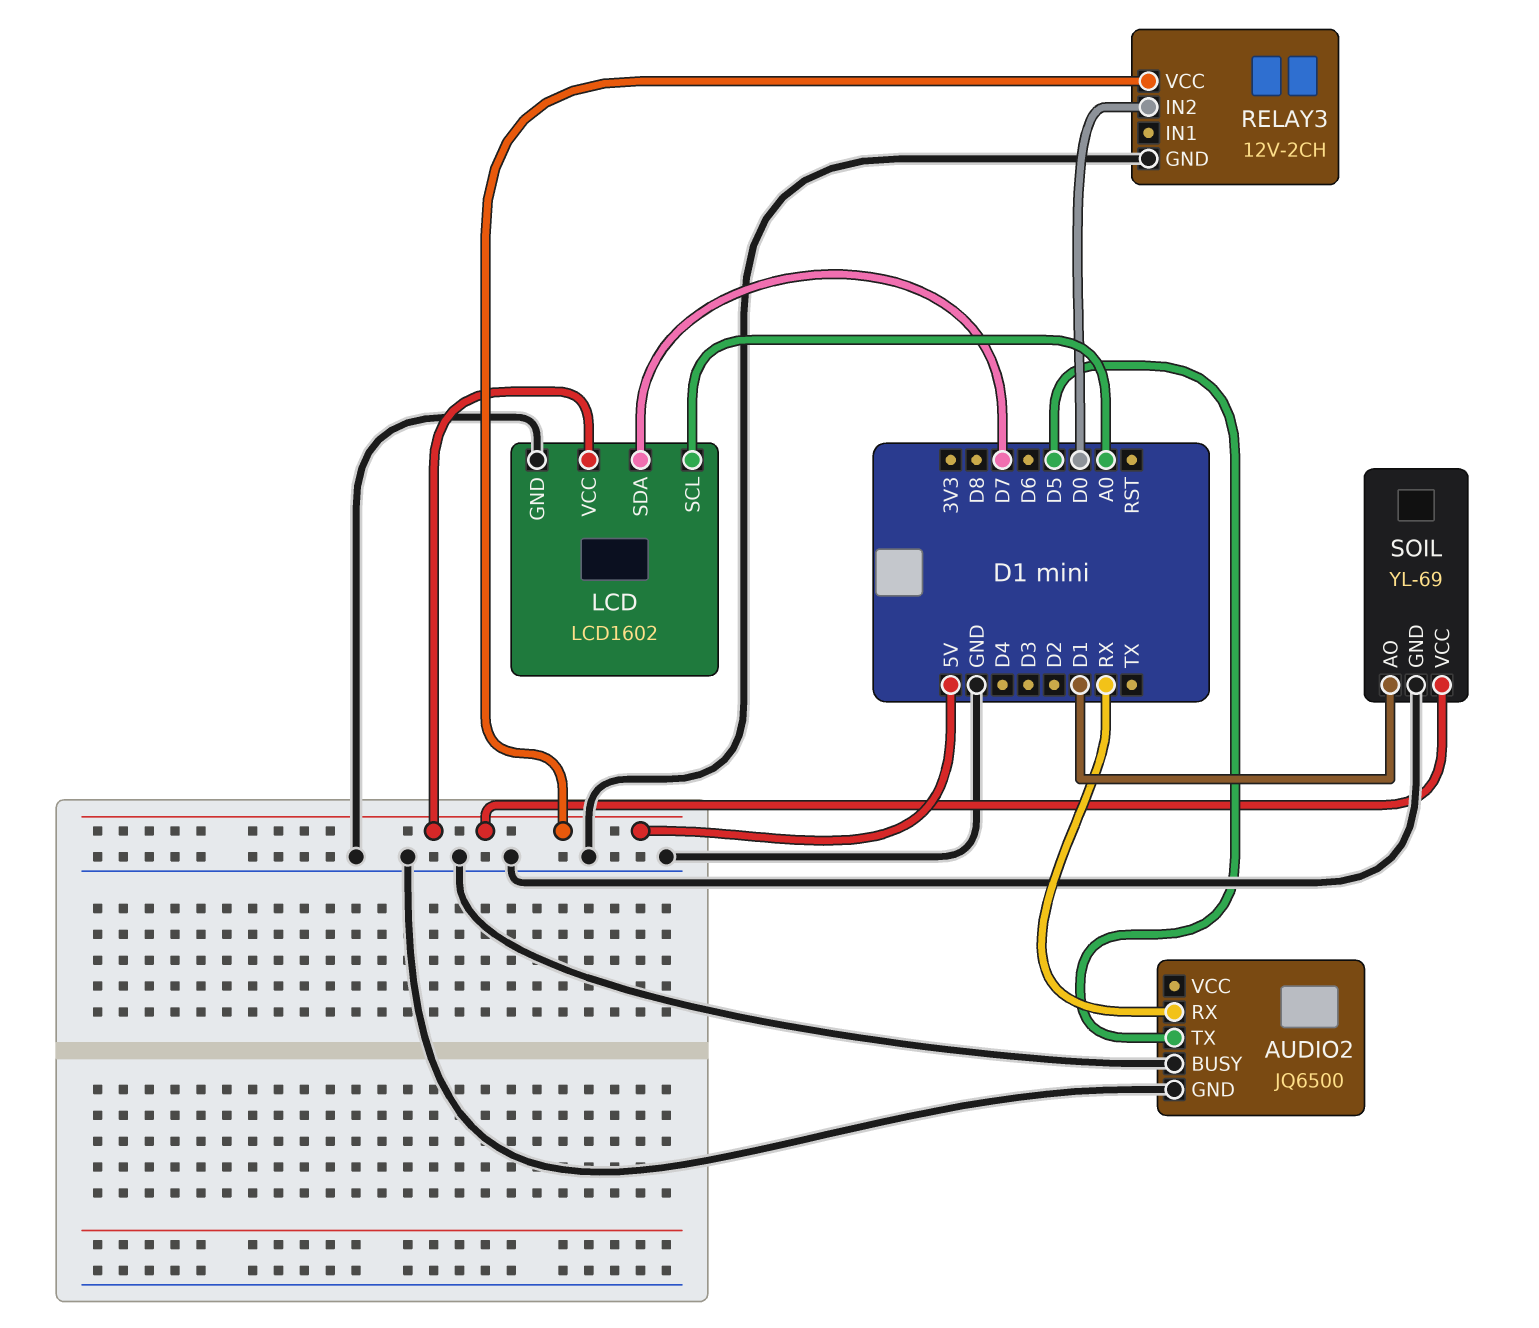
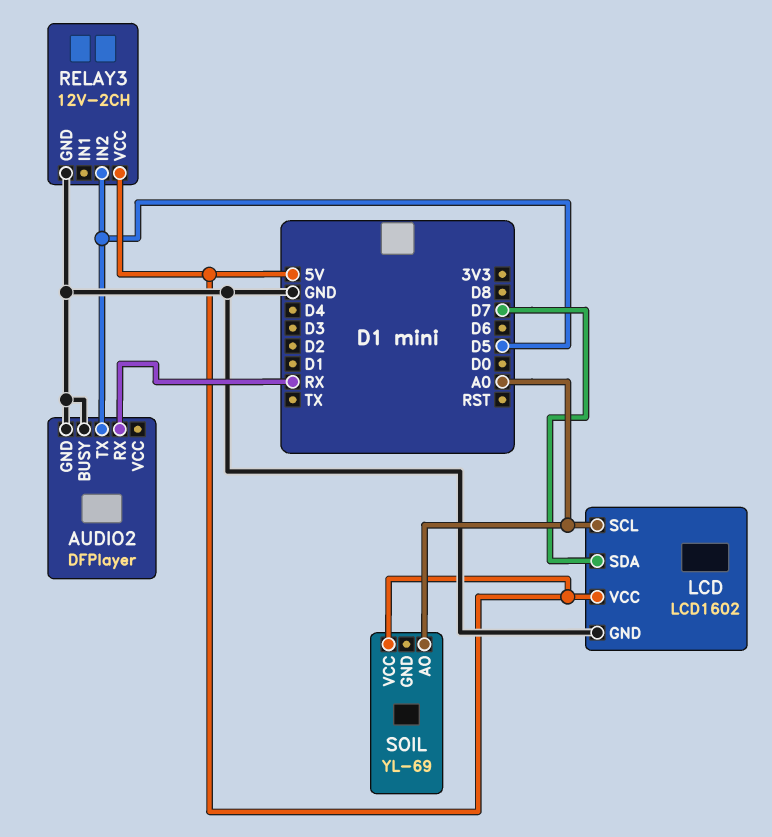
AUDIO2: JQ6500 -> DFPlayer
RELAY3 pin IN2: D0 -> D5
SOIL pin AO: D1 -> A0
SOIL pin GND: GND -> none

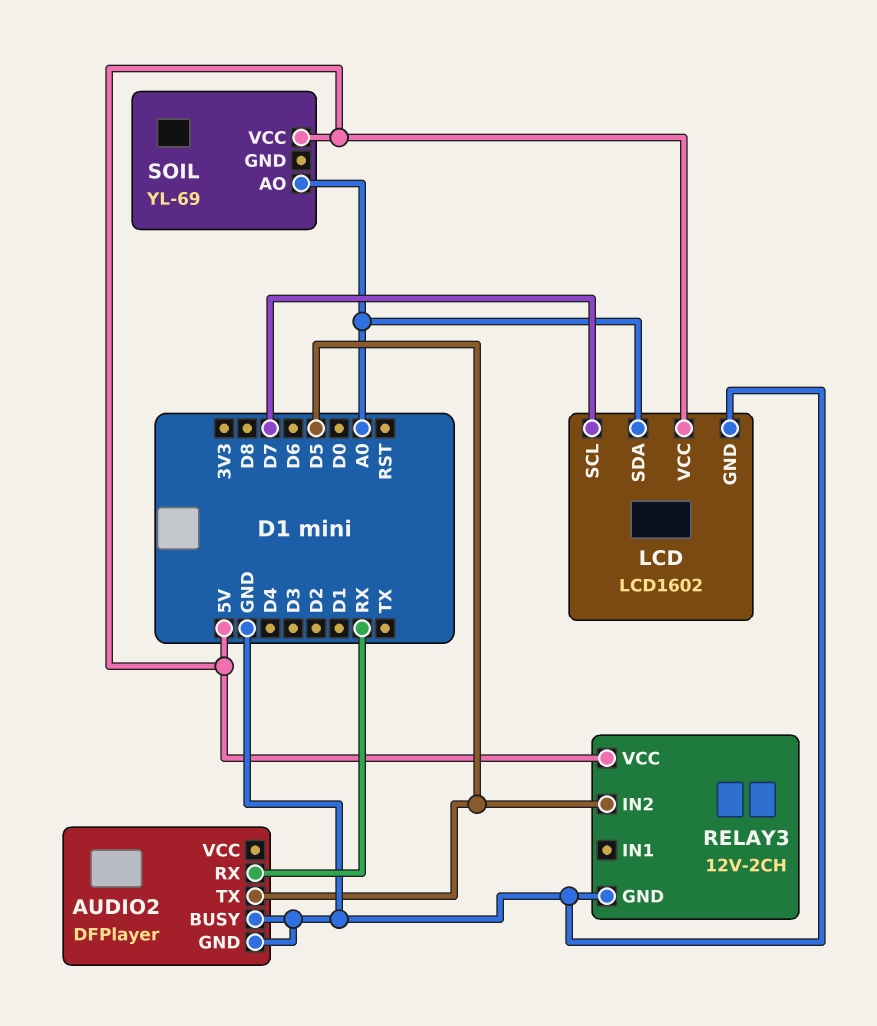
LCD pin SCL: A0 -> D7
LCD pin SDA: D7 -> A0

